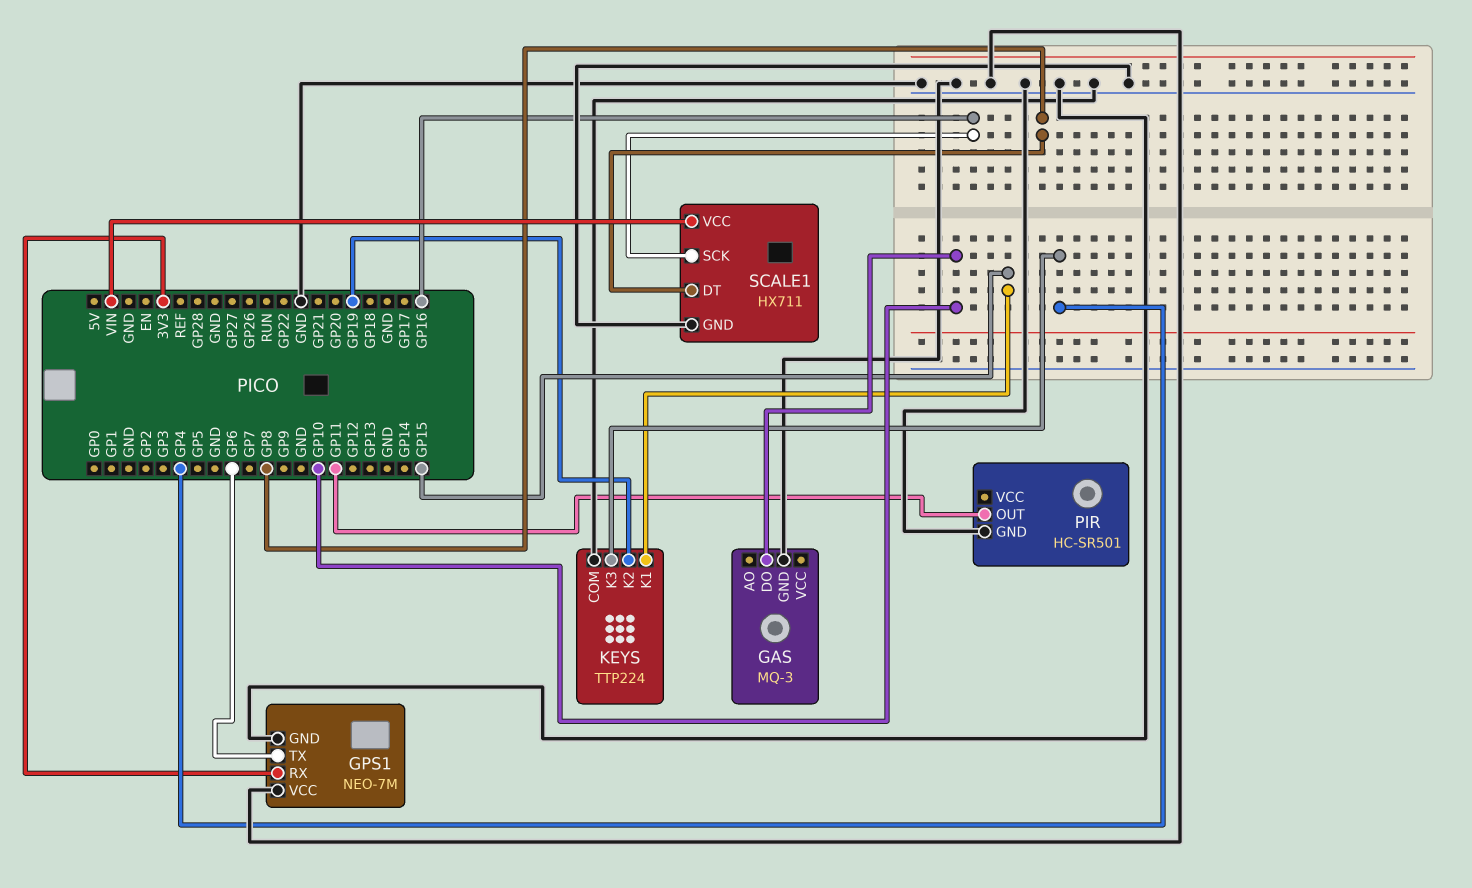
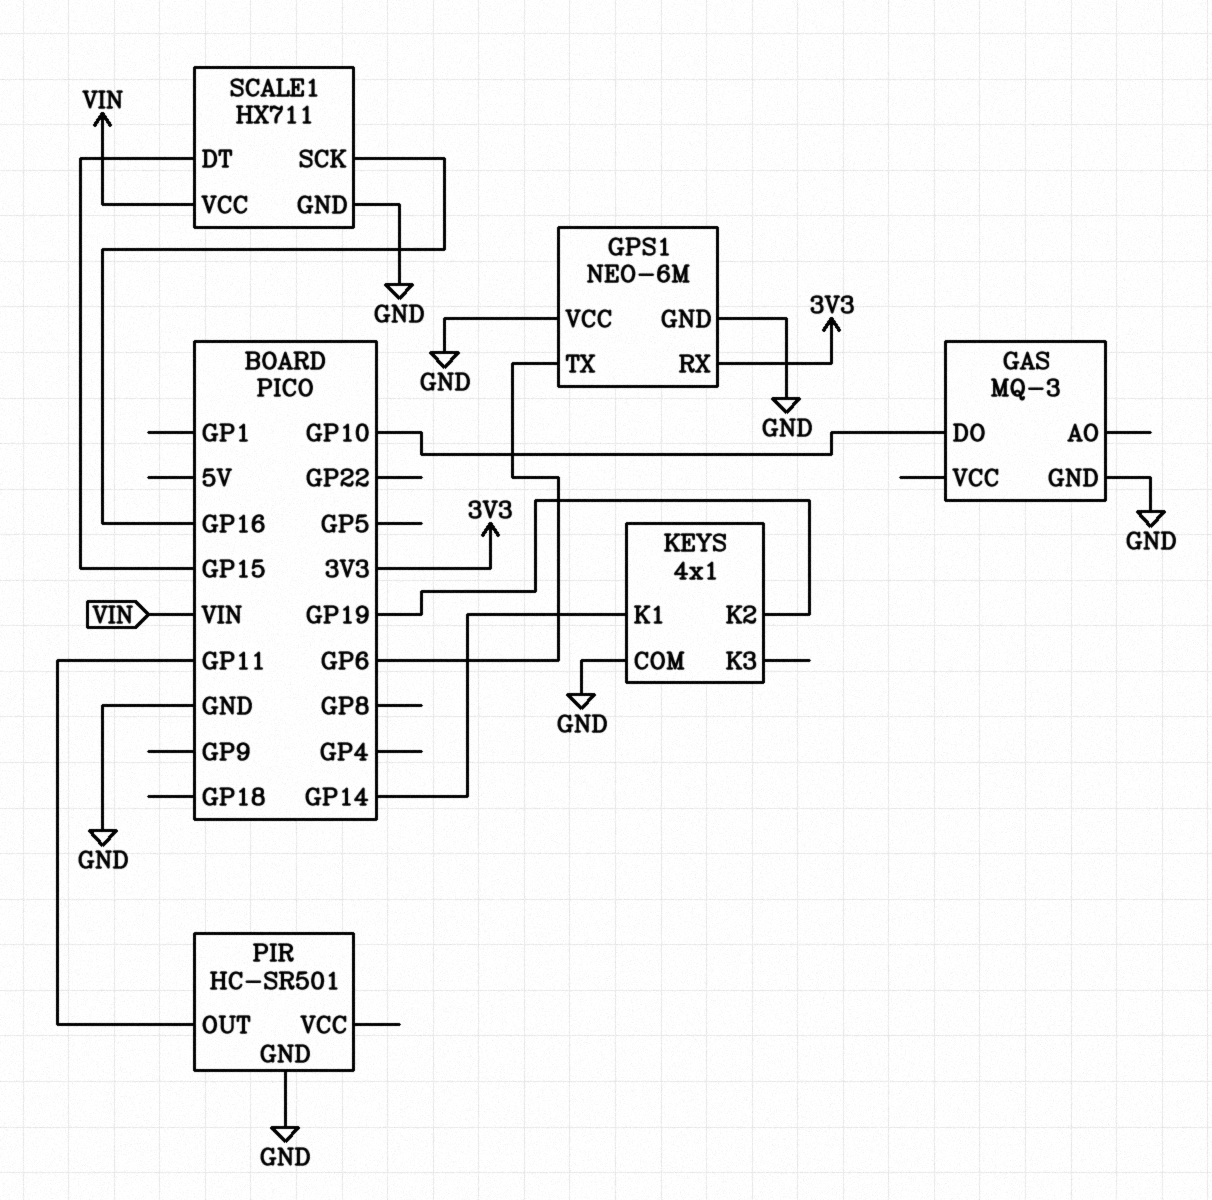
GPS1: NEO-7M -> NEO-6M
KEYS: TTP224 -> 4x1
KEYS pin K1: GP15 -> GP14
KEYS pin K3: GP4 -> none
SCALE1 pin DT: GP8 -> GP15

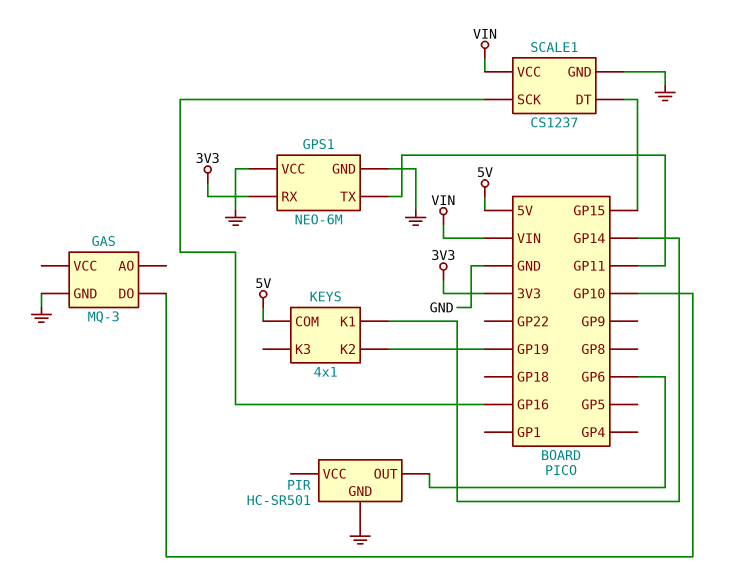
GPS1 pin TX: GP6 -> GP11
KEYS pin COM: GND -> 5V
PIR pin OUT: GP11 -> GP6
SCALE1: HX711 -> CS1237

